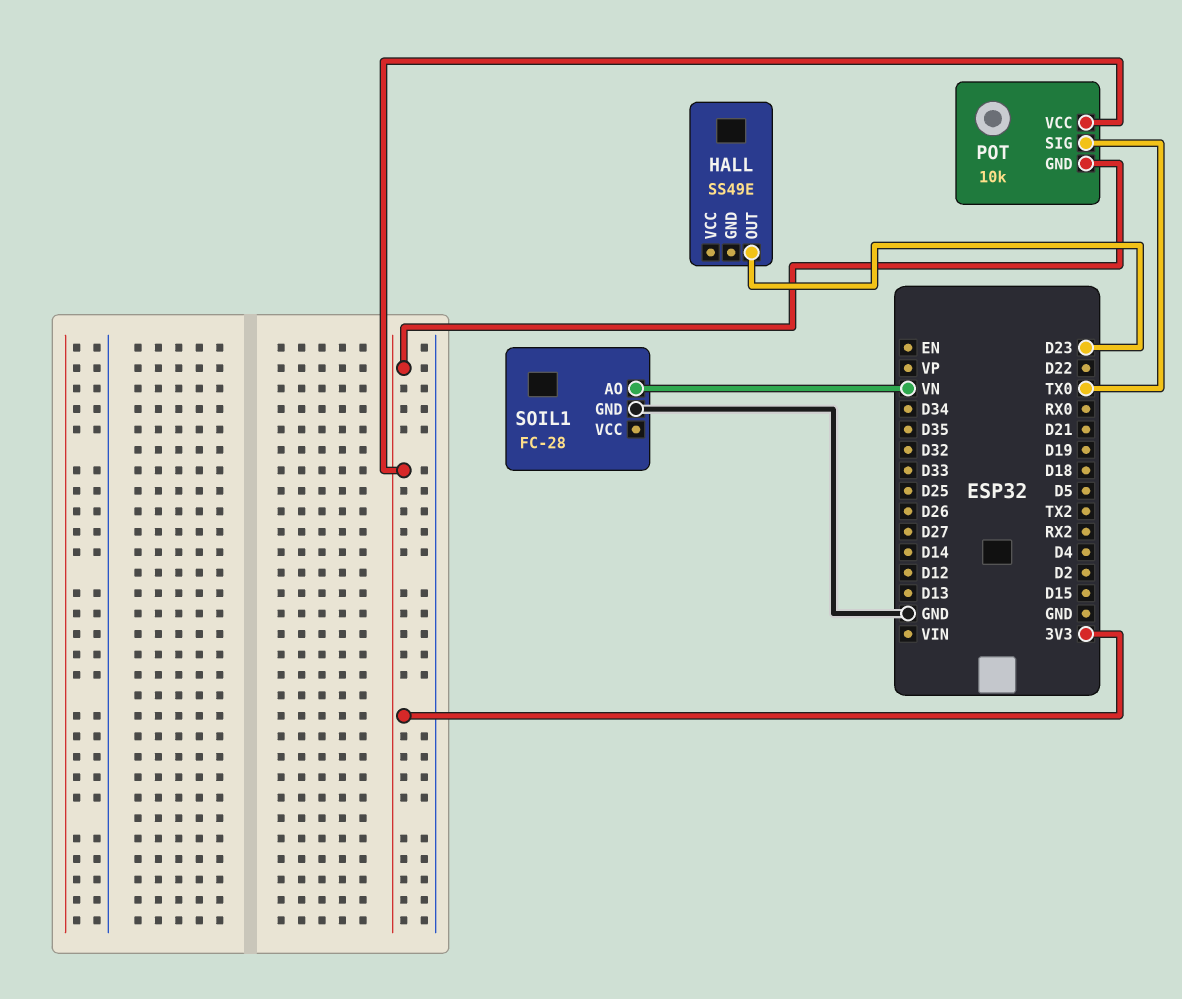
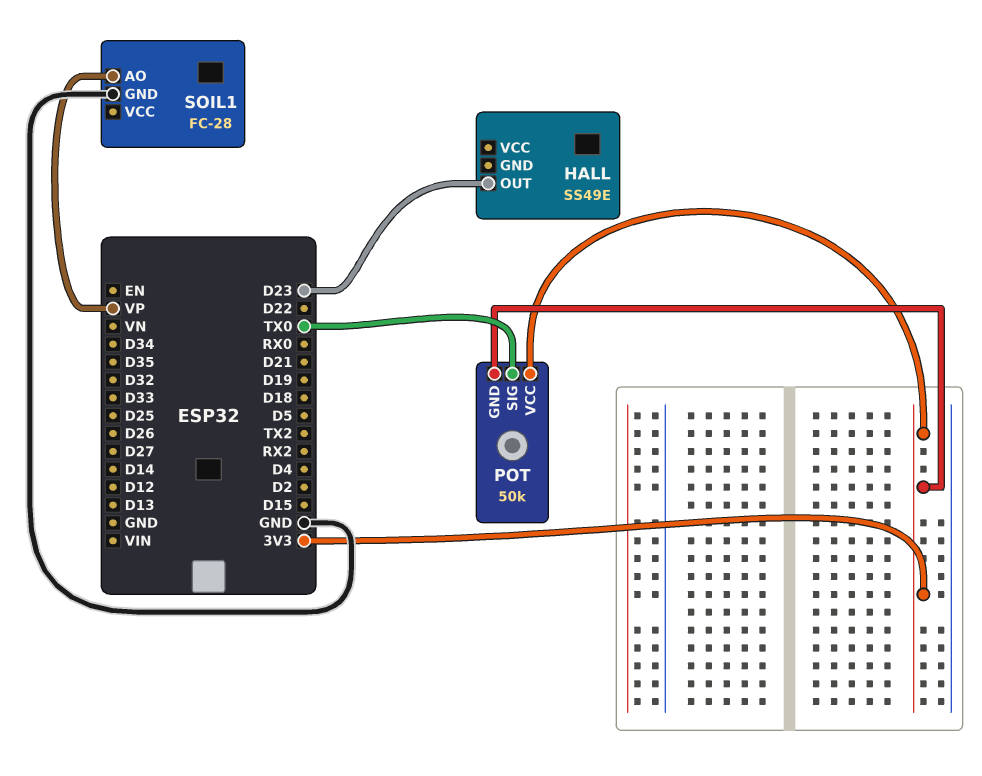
POT: 10k -> 50k
SOIL1 pin AO: VN -> VP

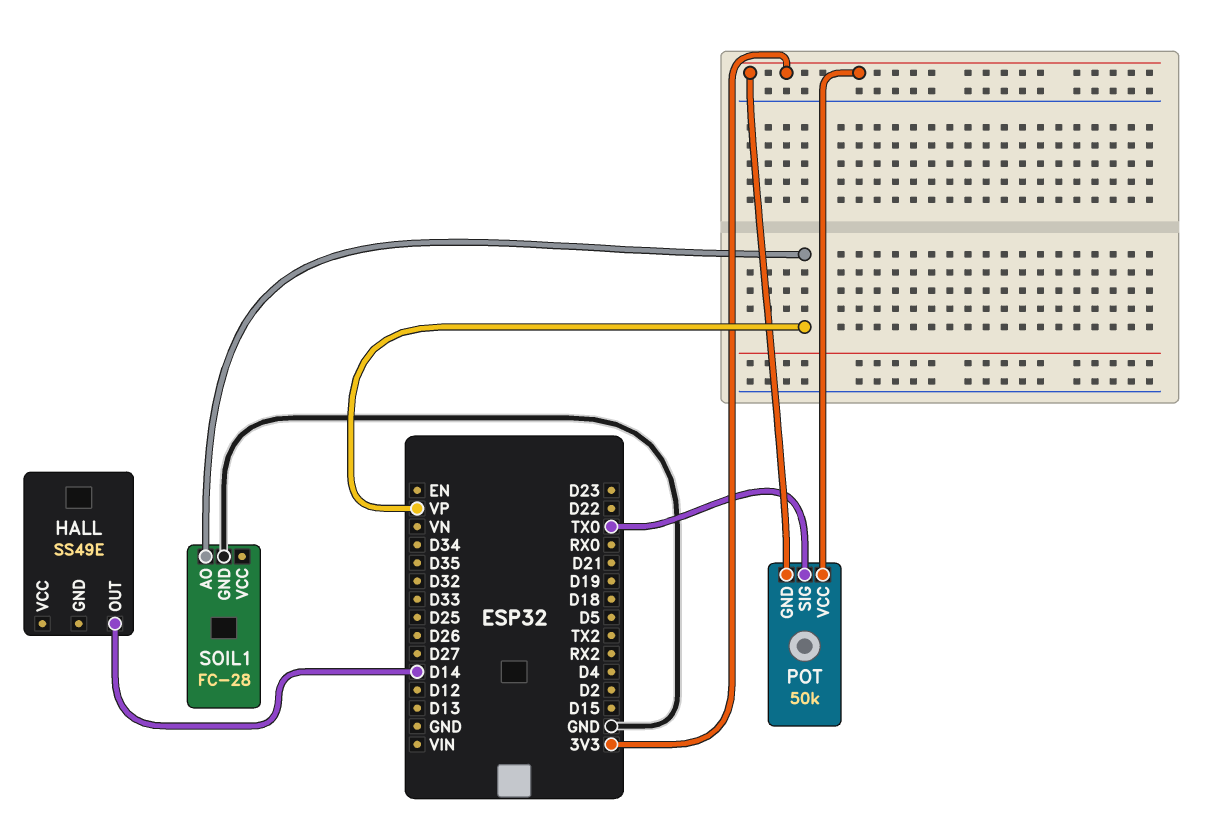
HALL pin OUT: D23 -> D14

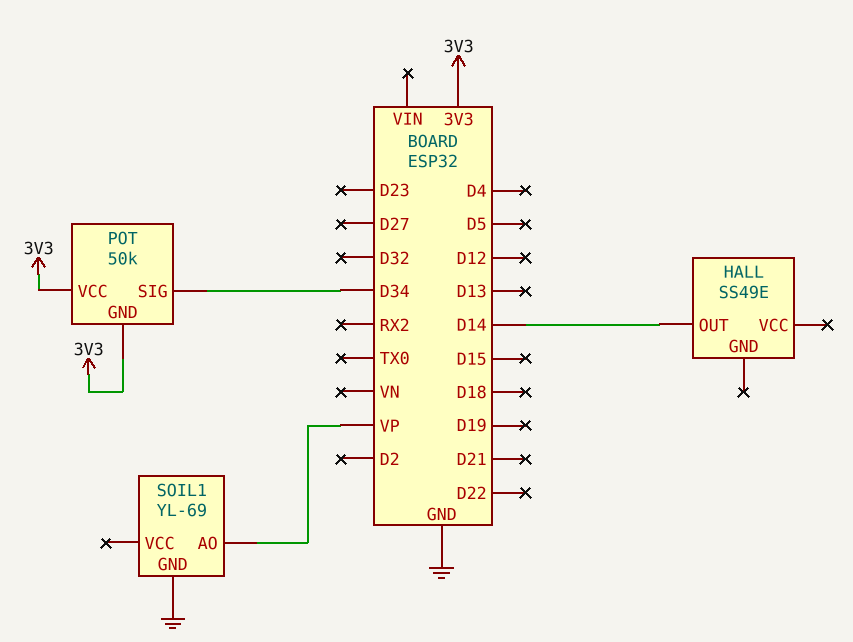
POT pin SIG: TX0 -> D34
SOIL1: FC-28 -> YL-69

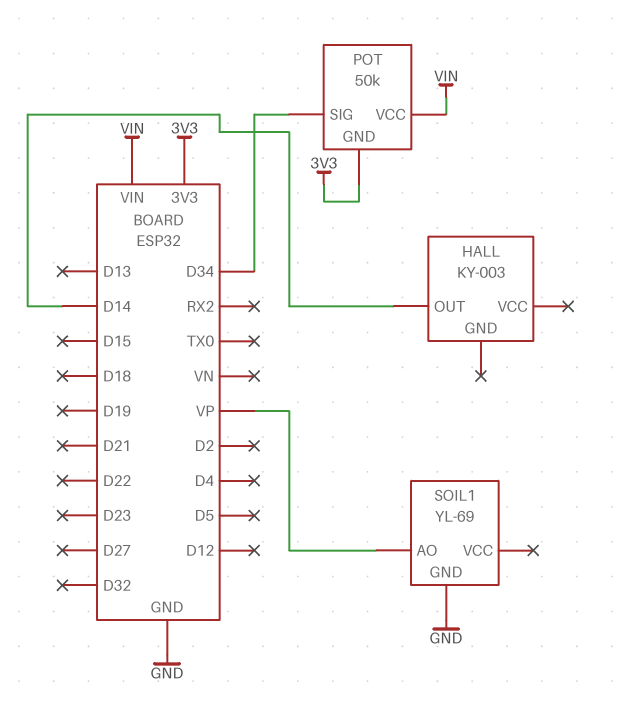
HALL: SS49E -> KY-003
POT pin VCC: 3V3 -> VIN

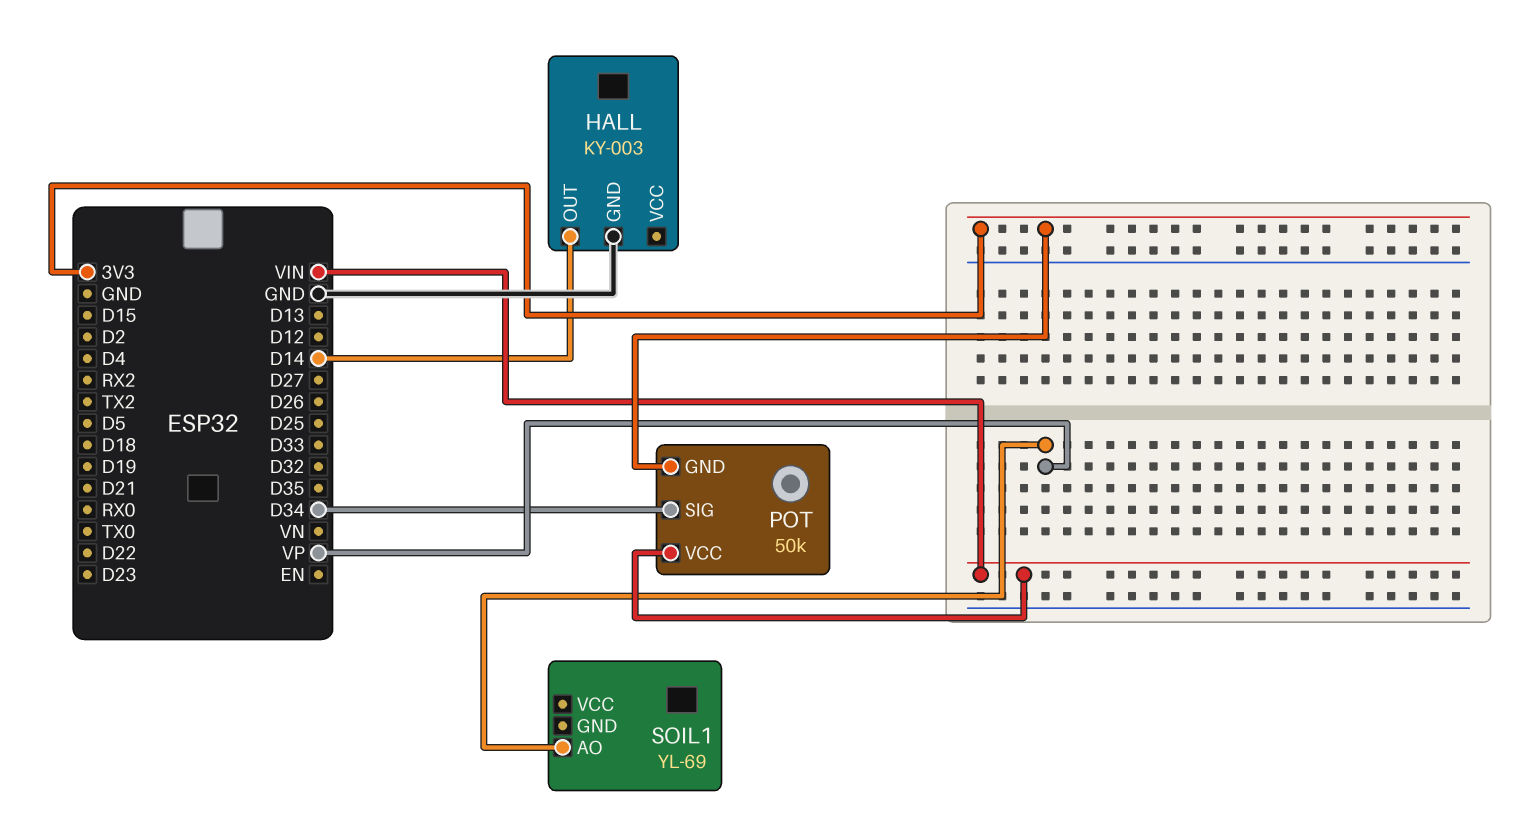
HALL pin GND: none -> GND
SOIL1 pin GND: GND -> none

